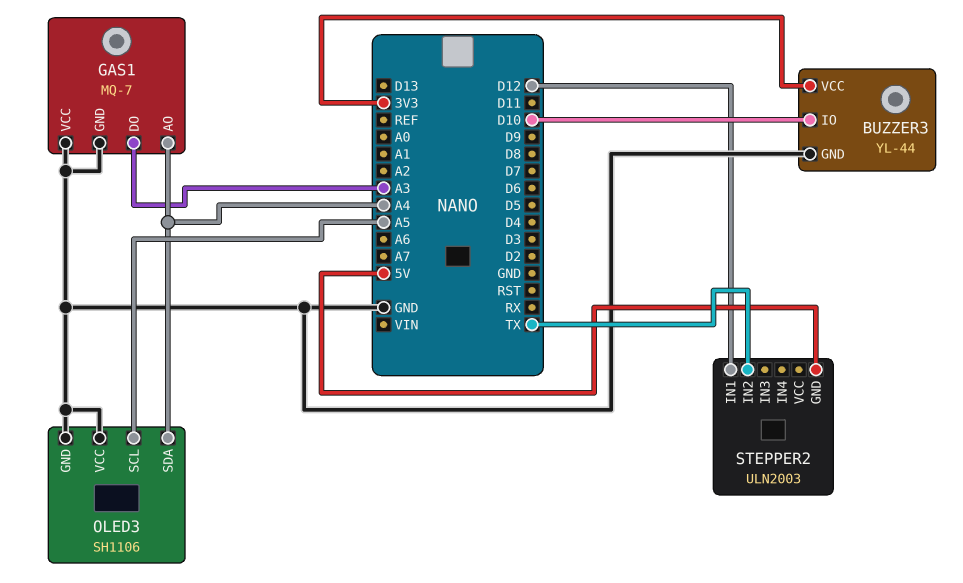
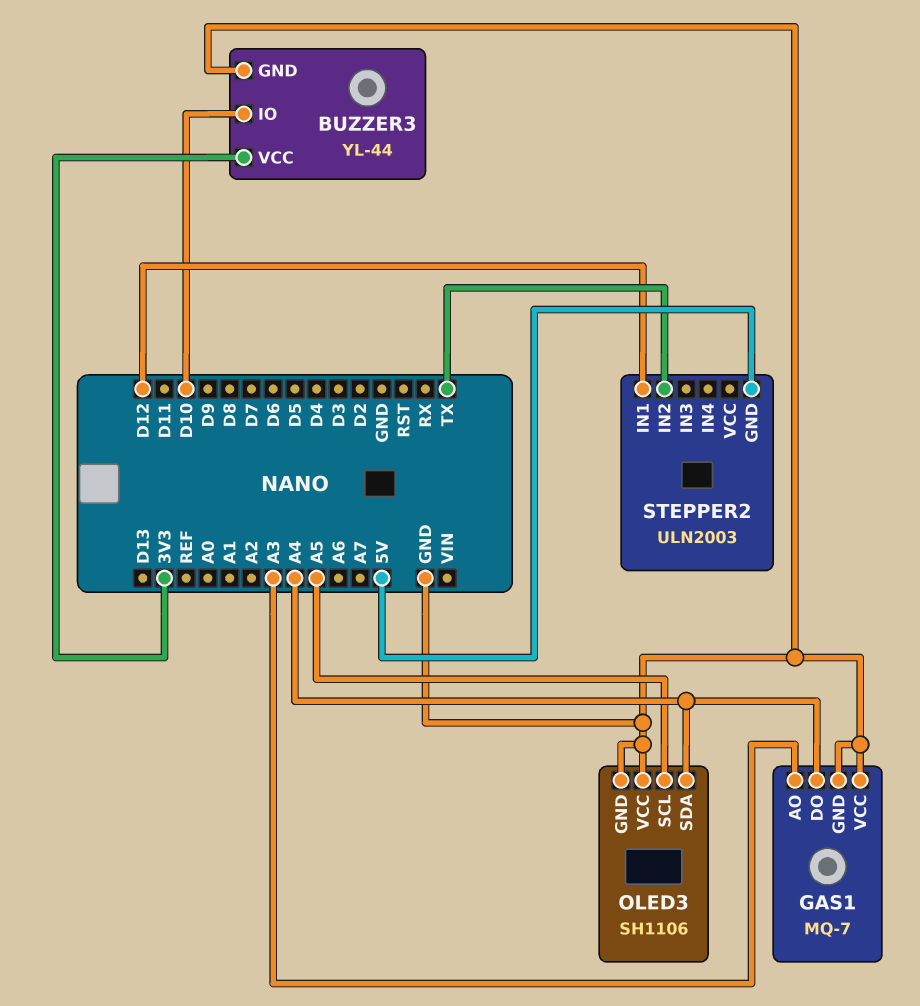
GAS1 pin AO: A4 -> A3
GAS1 pin DO: A3 -> A4

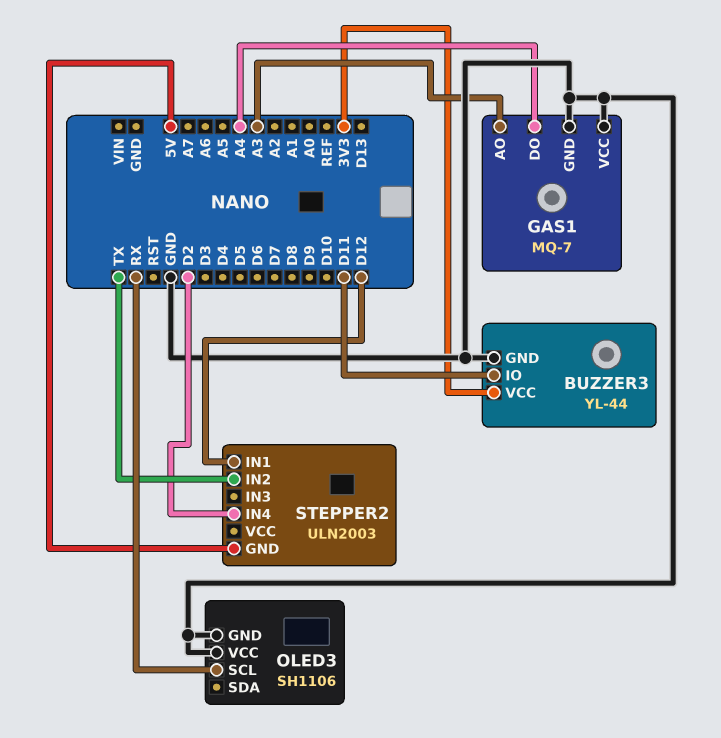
BUZZER3 pin IO: D10 -> D11
OLED3 pin SCL: A5 -> RX
OLED3 pin SDA: A4 -> none
STEPPER2 pin IN4: none -> D2

